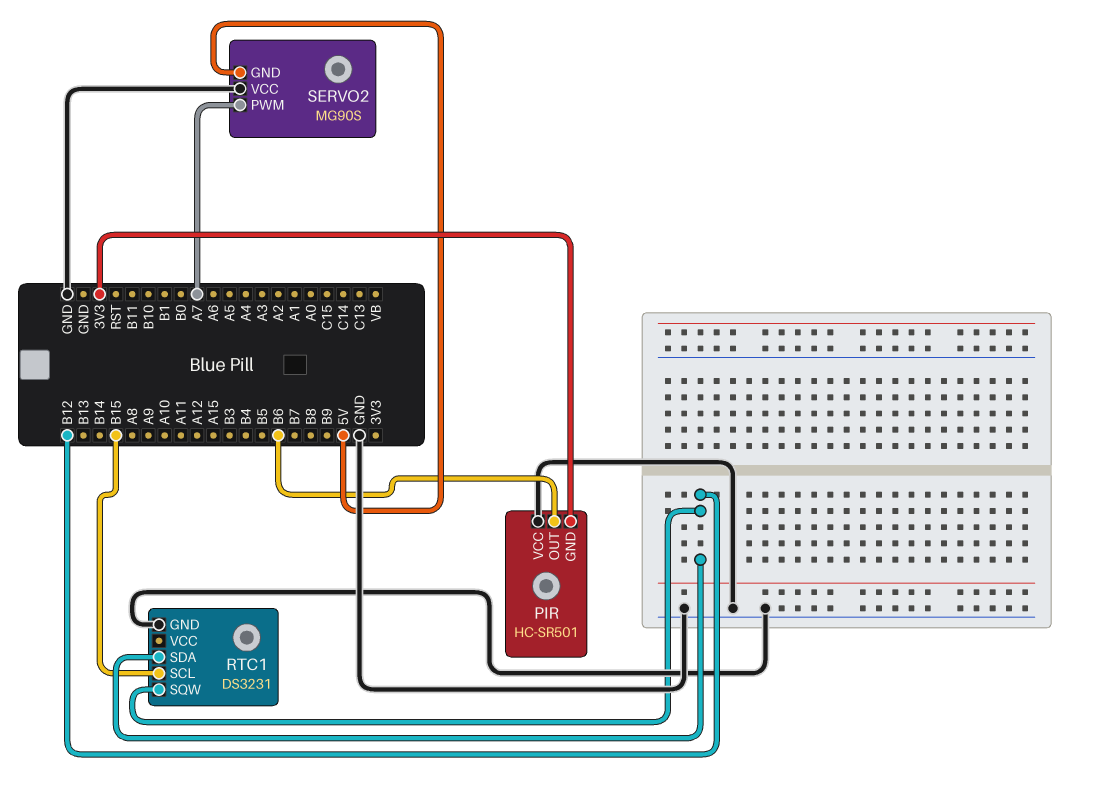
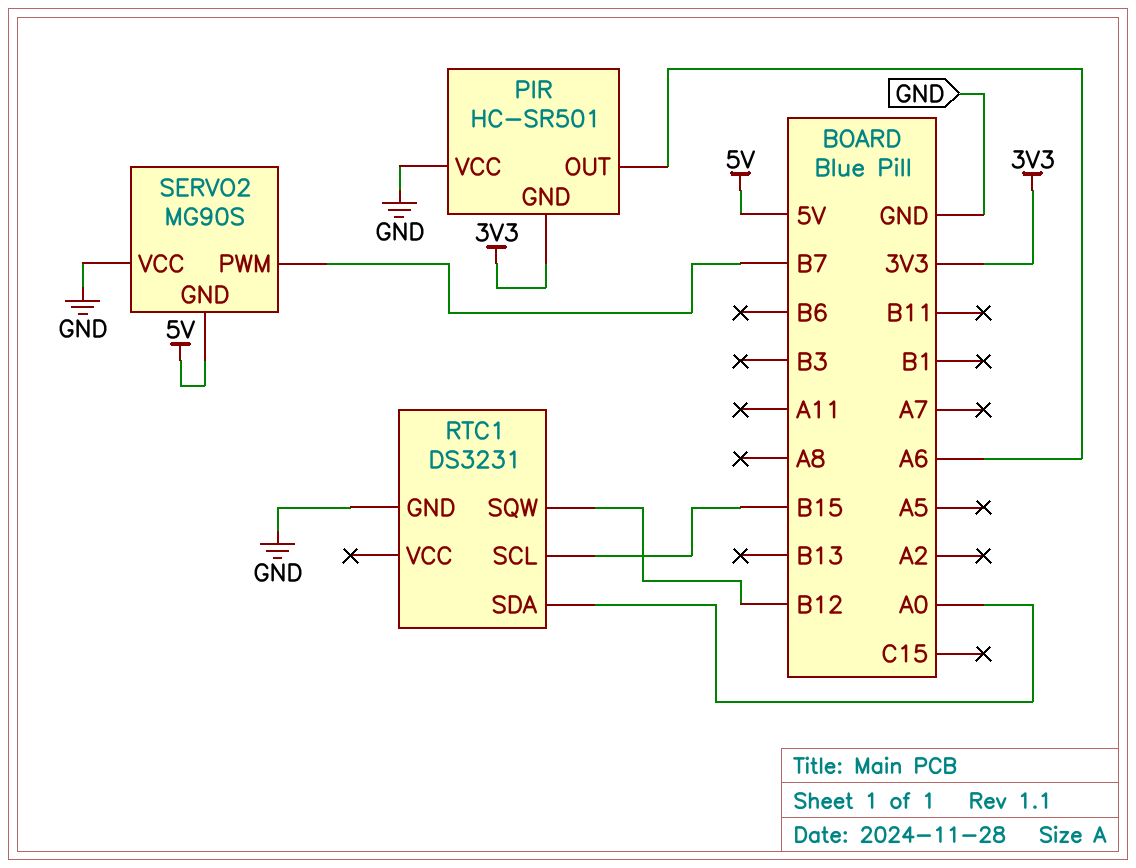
PIR pin OUT: B6 -> A6
RTC1 pin SDA: B12 -> A0
SERVO2 pin PWM: A7 -> B7

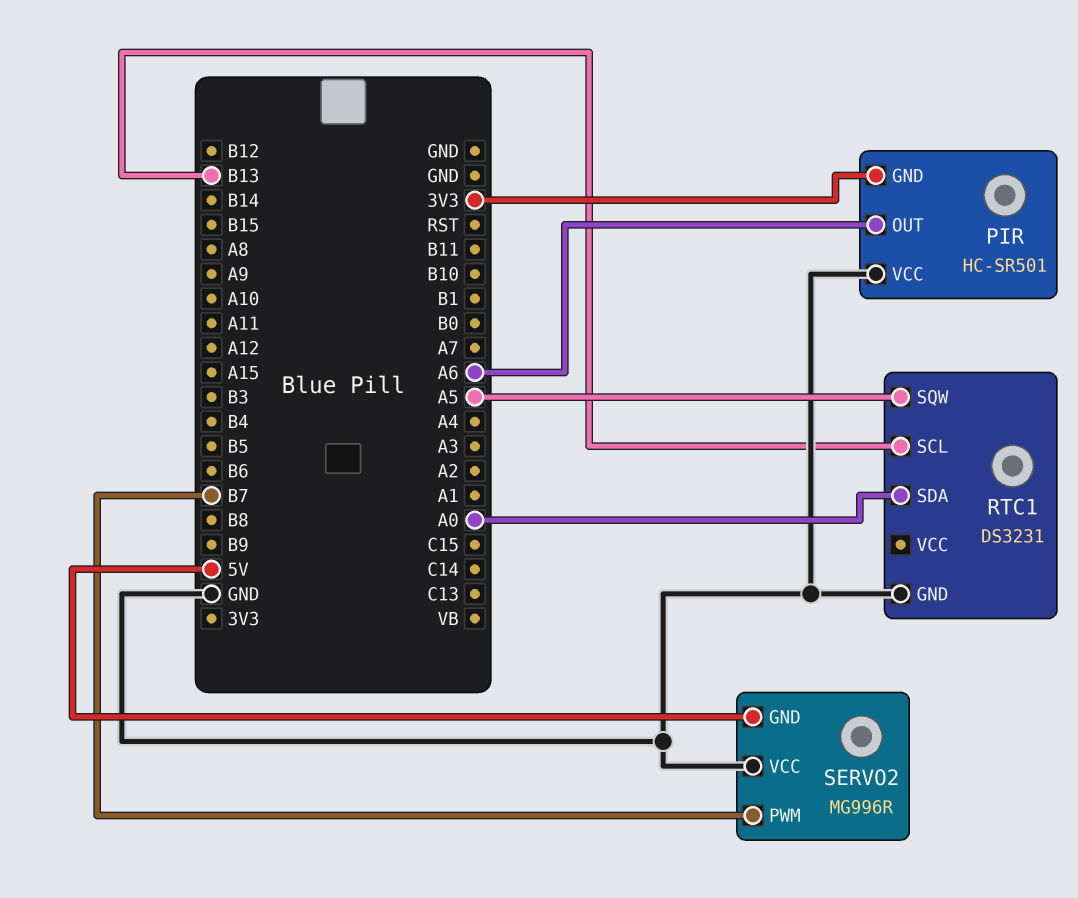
RTC1 pin SCL: B15 -> B13
RTC1 pin SQW: B12 -> A5
SERVO2: MG90S -> MG996R

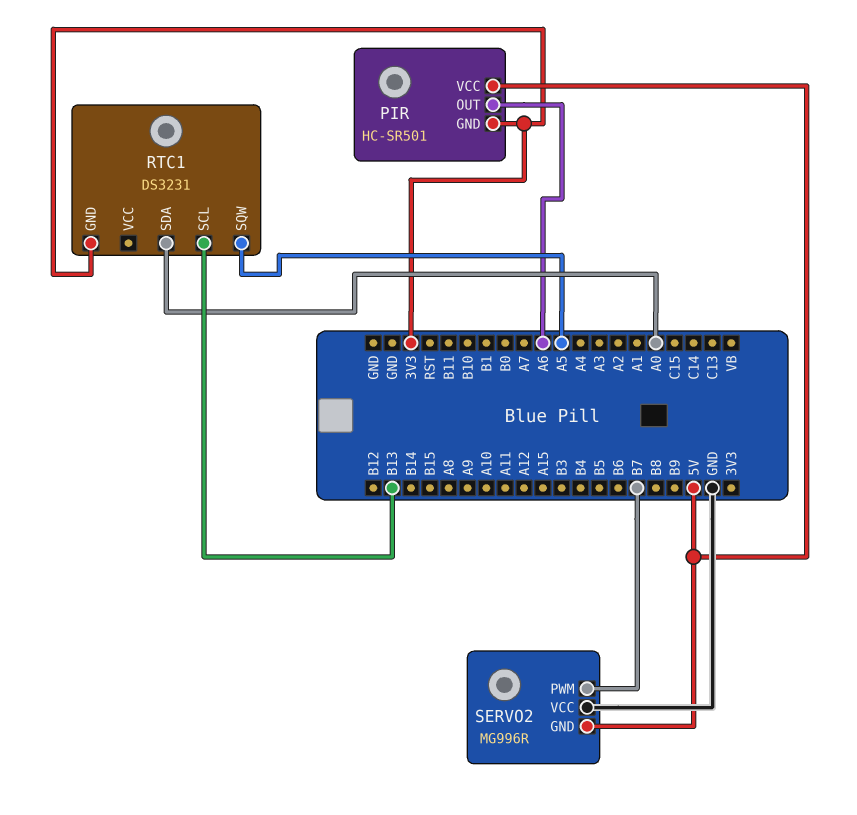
PIR pin VCC: GND -> 5V
RTC1 pin GND: GND -> 3V3

